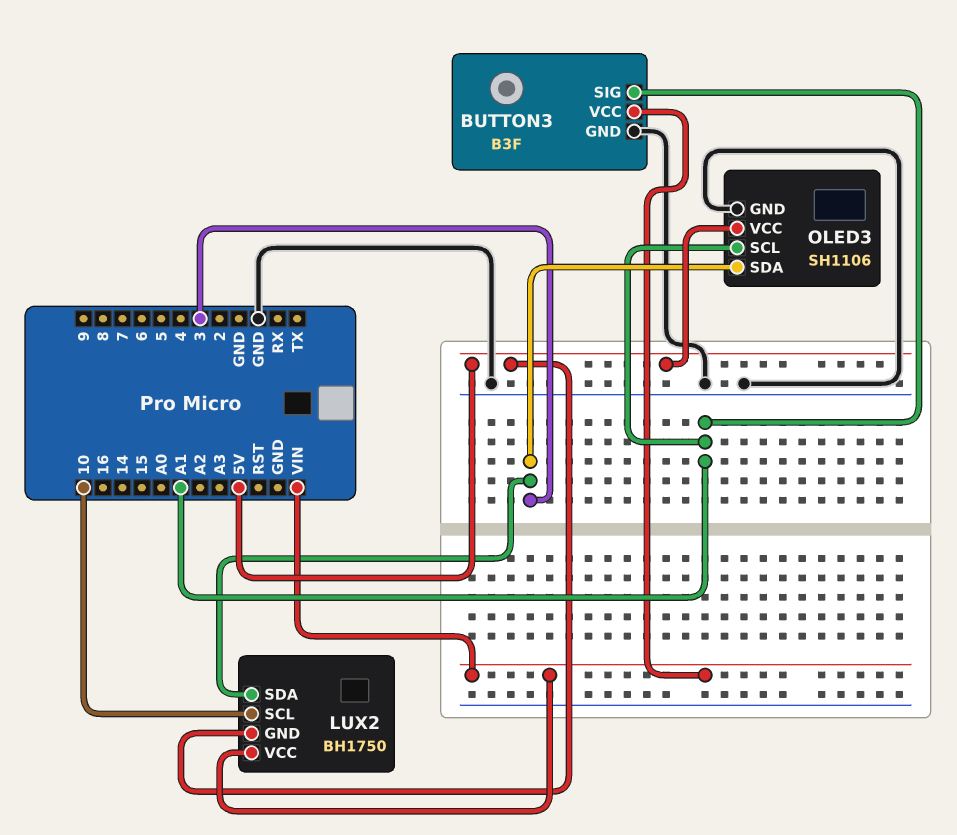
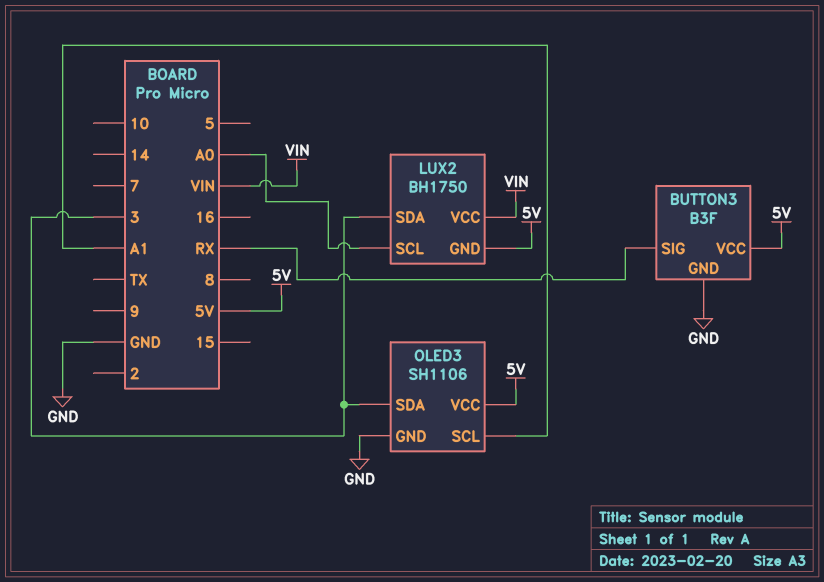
BUTTON3 pin SIG: A1 -> RX
BUTTON3 pin VCC: VIN -> 5V
LUX2 pin SCL: 10 -> A0

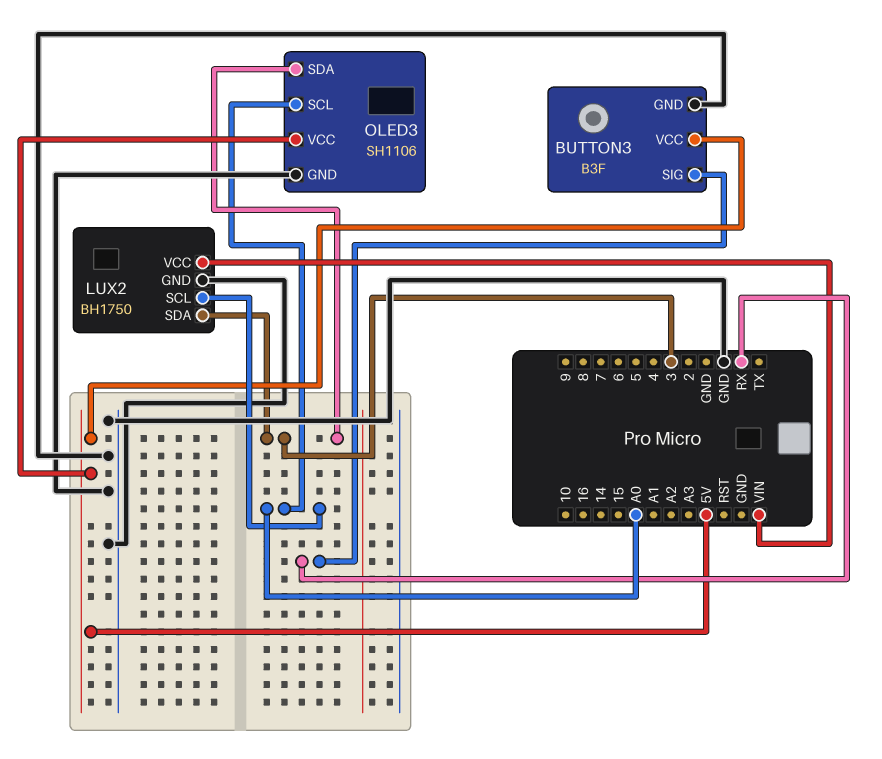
LUX2 pin GND: 5V -> GND
OLED3 pin SCL: A1 -> A0

